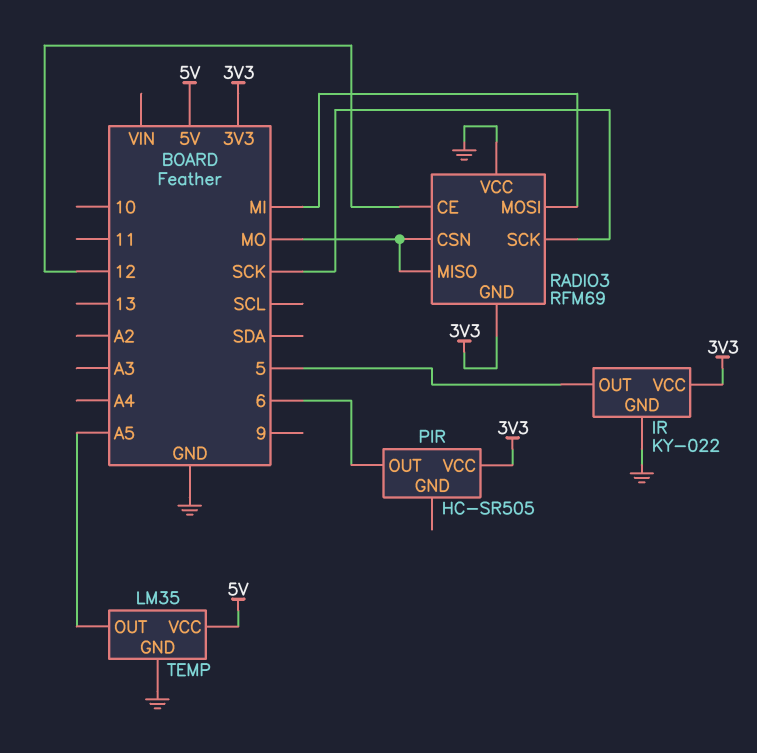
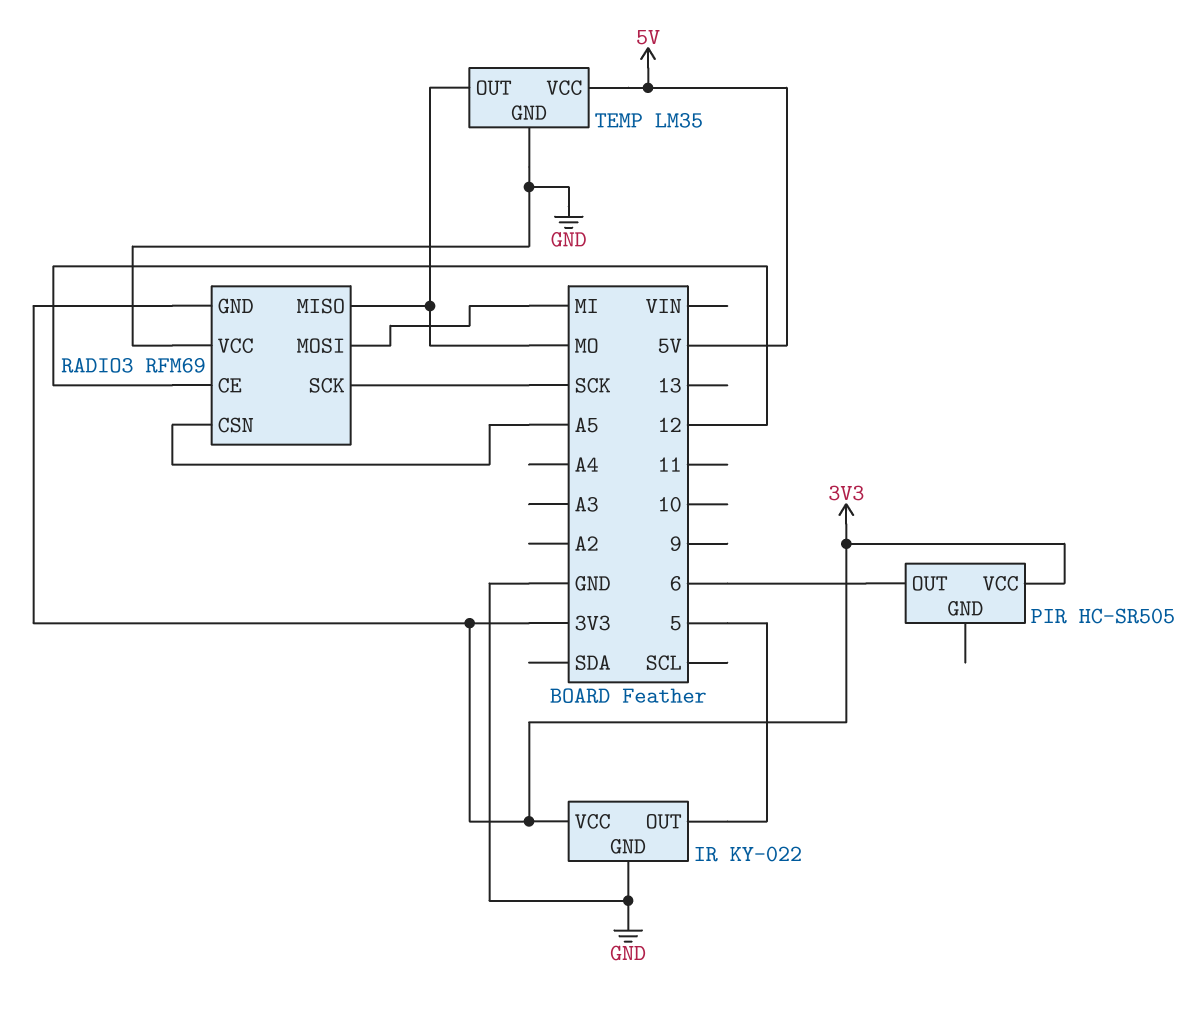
RADIO3 pin CSN: MO -> A5
TEMP pin OUT: A5 -> MO

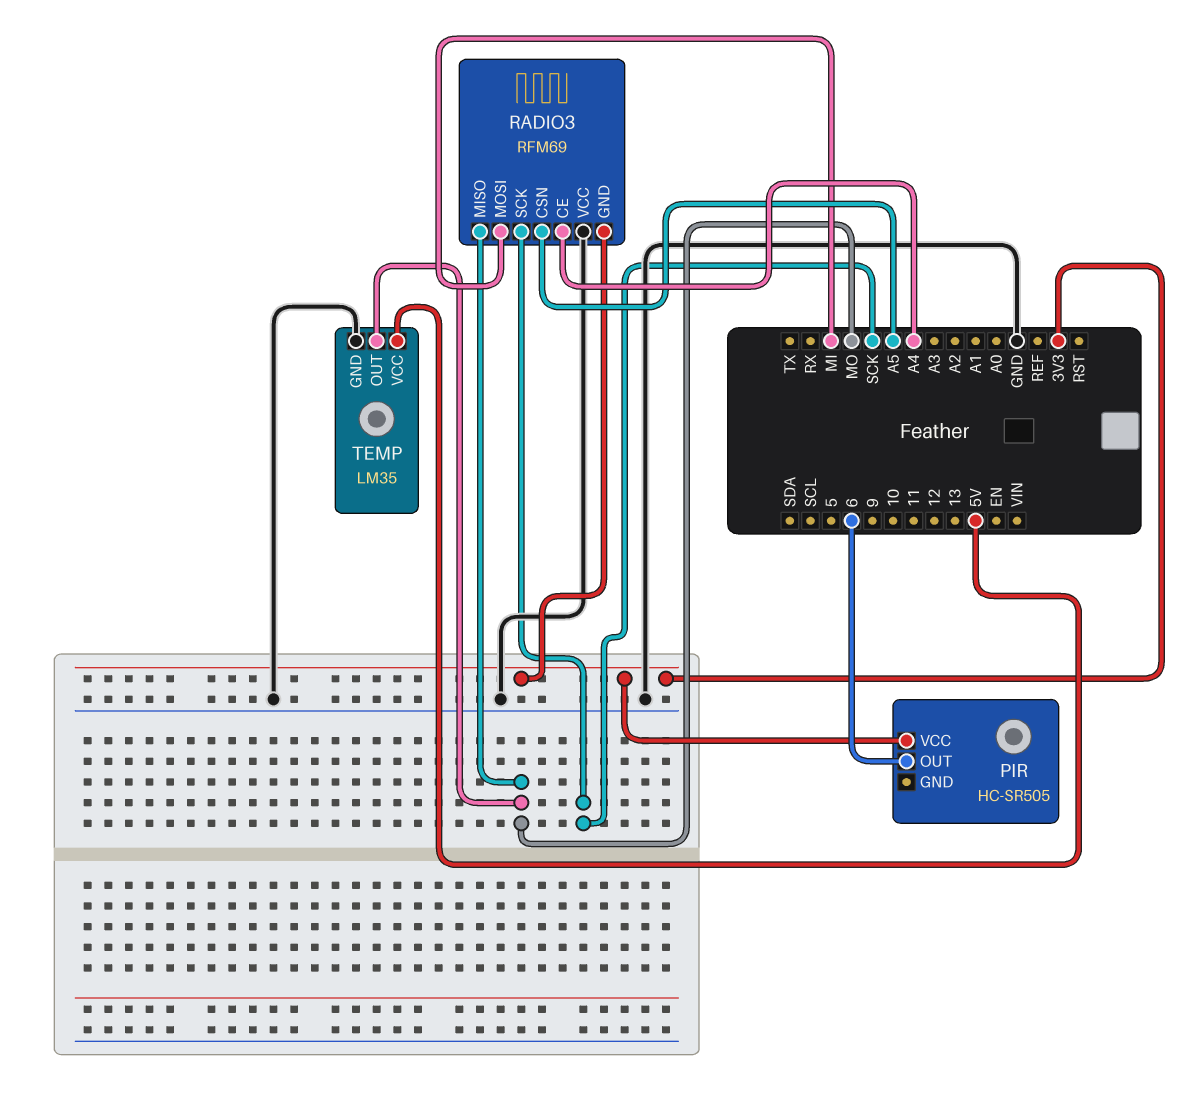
IR: KY-022 -> none
IR pin GND: GND -> none
IR pin OUT: 5 -> none
IR pin VCC: 3V3 -> none
RADIO3 pin CE: 12 -> A4

